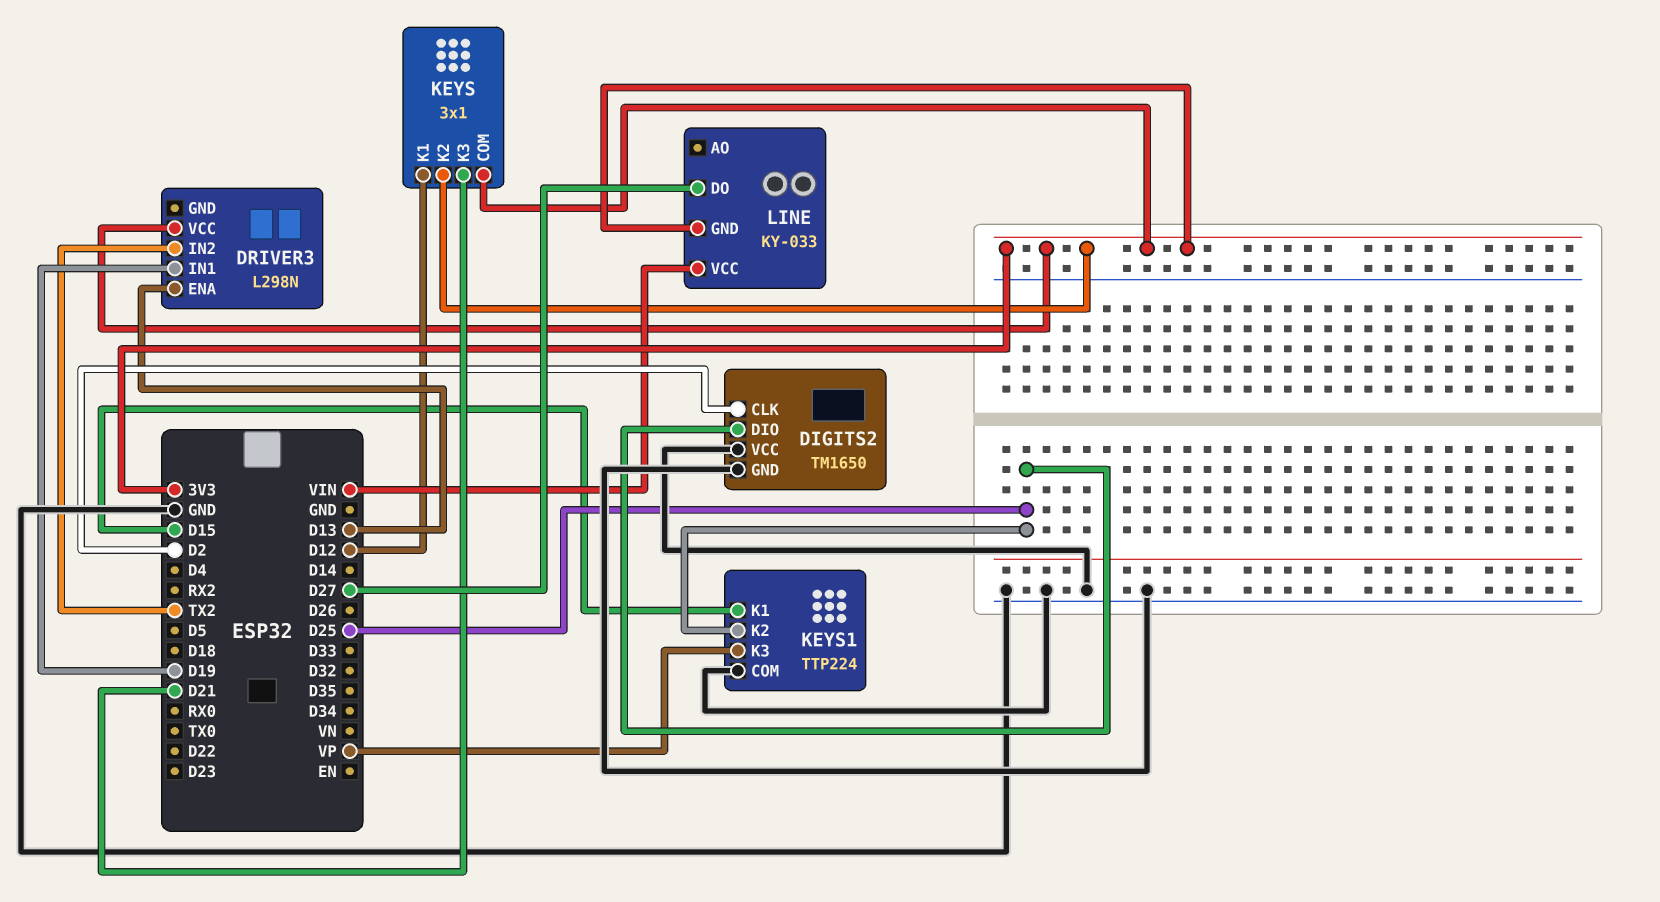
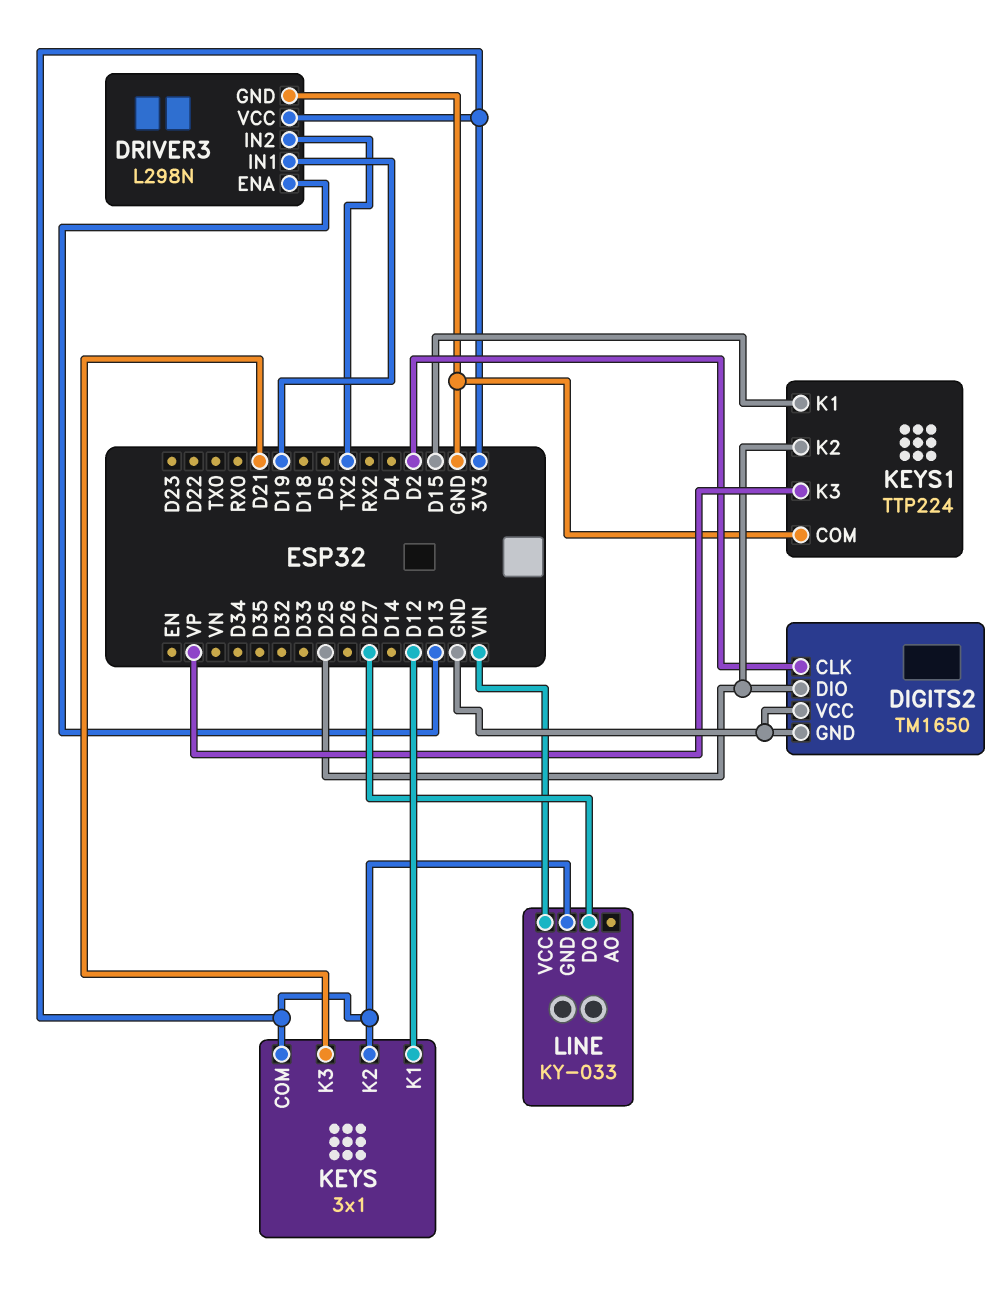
DRIVER3 pin GND: none -> GND

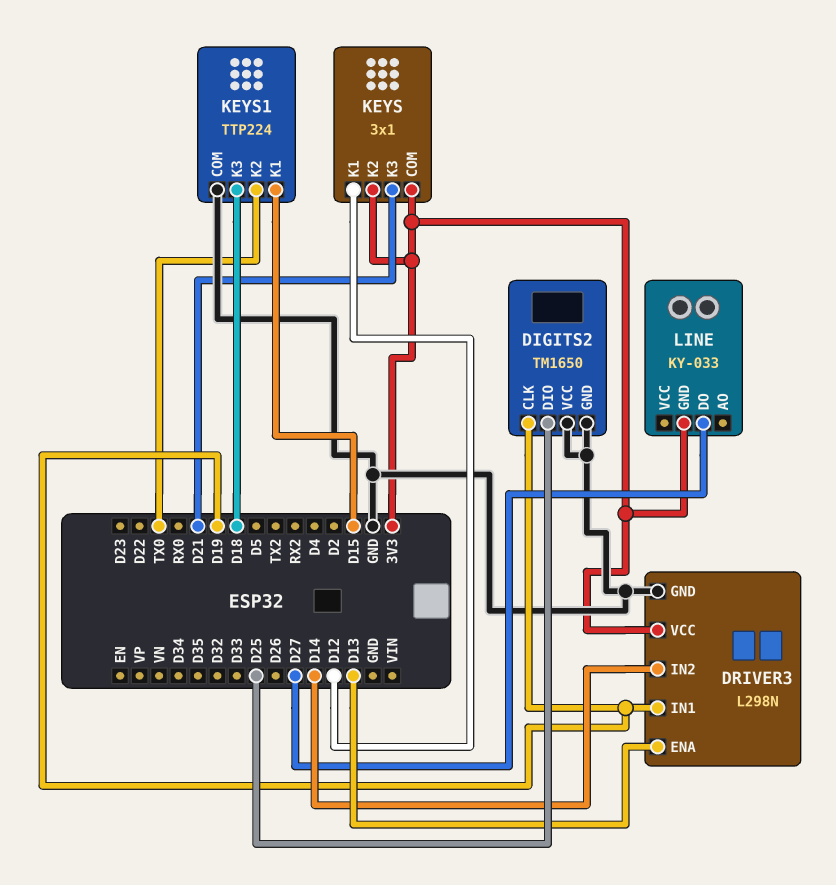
DIGITS2 pin CLK: D2 -> D19
DRIVER3 pin IN2: TX2 -> D14
KEYS1 pin K2: D25 -> TX0
KEYS1 pin K3: VP -> D18
LINE pin VCC: VIN -> none

